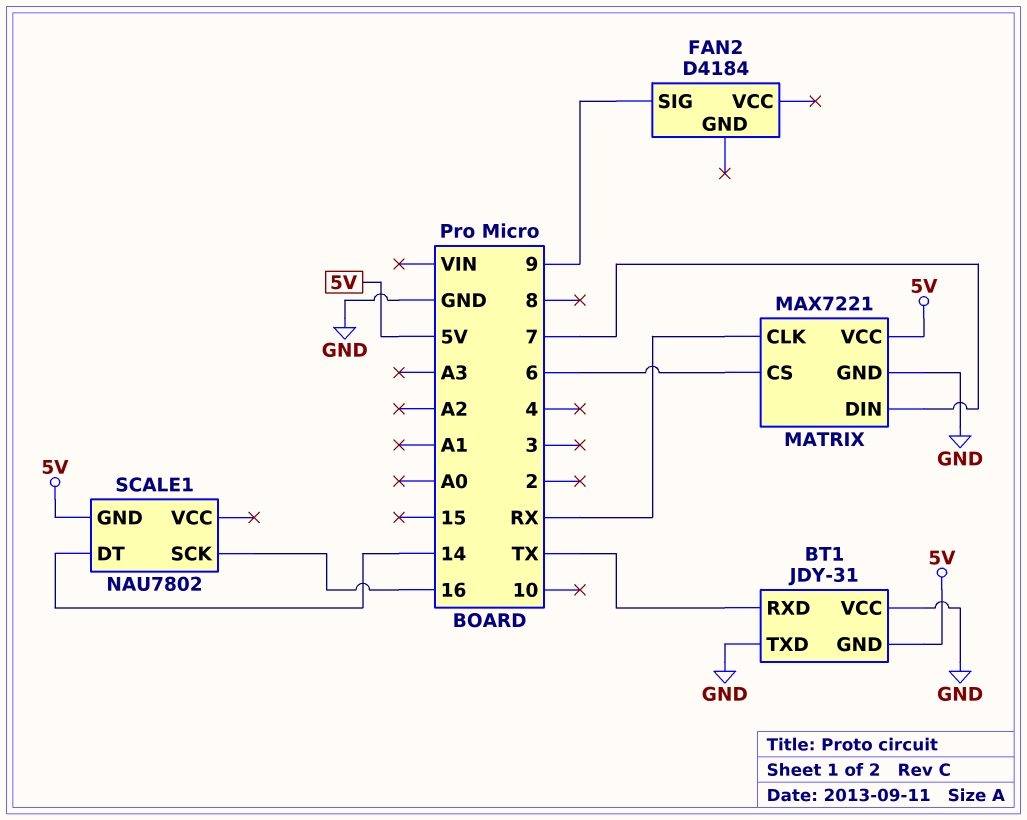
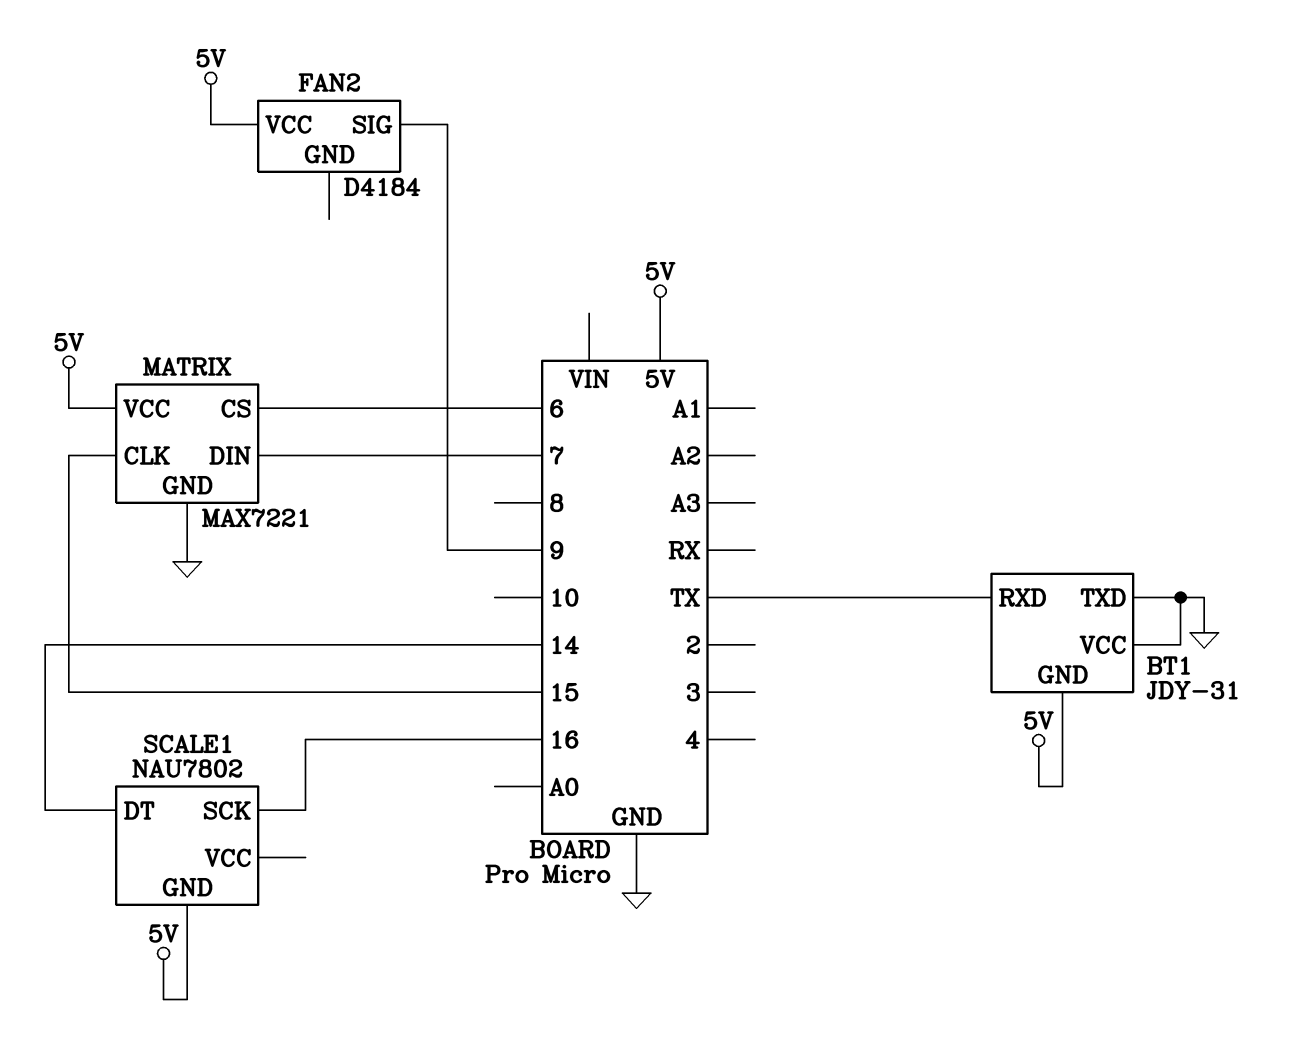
FAN2 pin VCC: none -> 5V
MATRIX pin CLK: RX -> 15

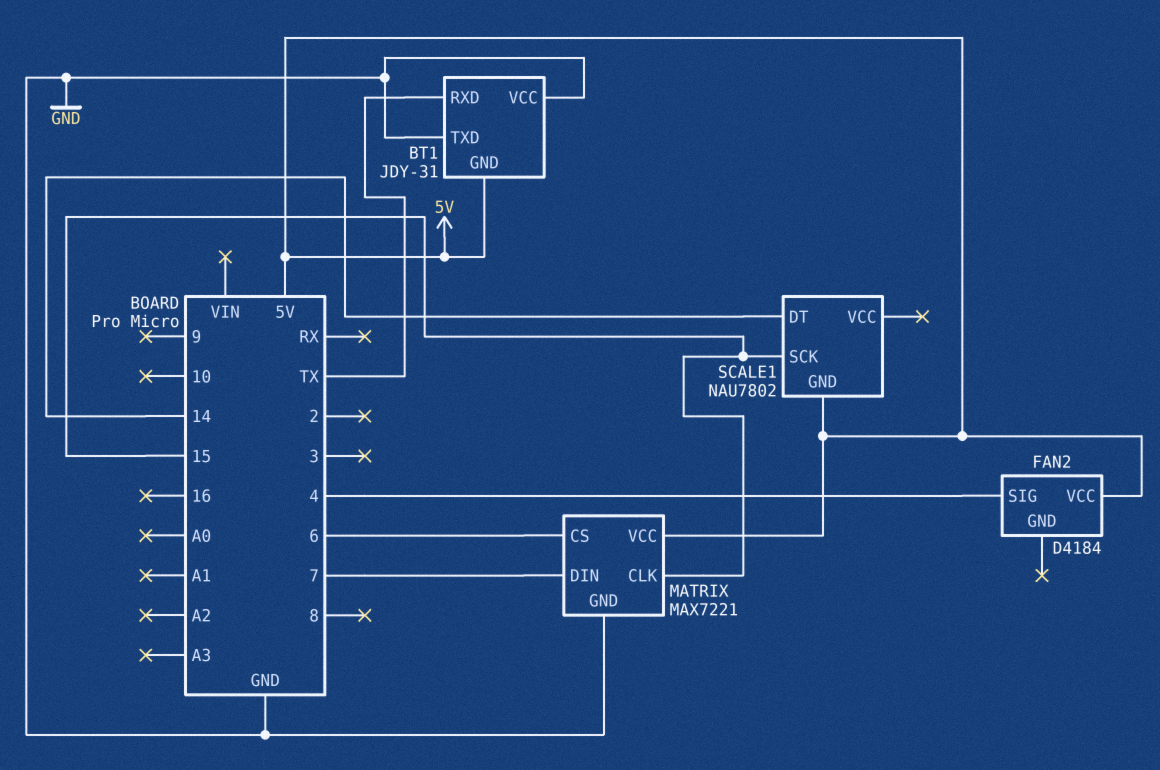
FAN2 pin SIG: 9 -> 4
SCALE1 pin SCK: 16 -> 15

